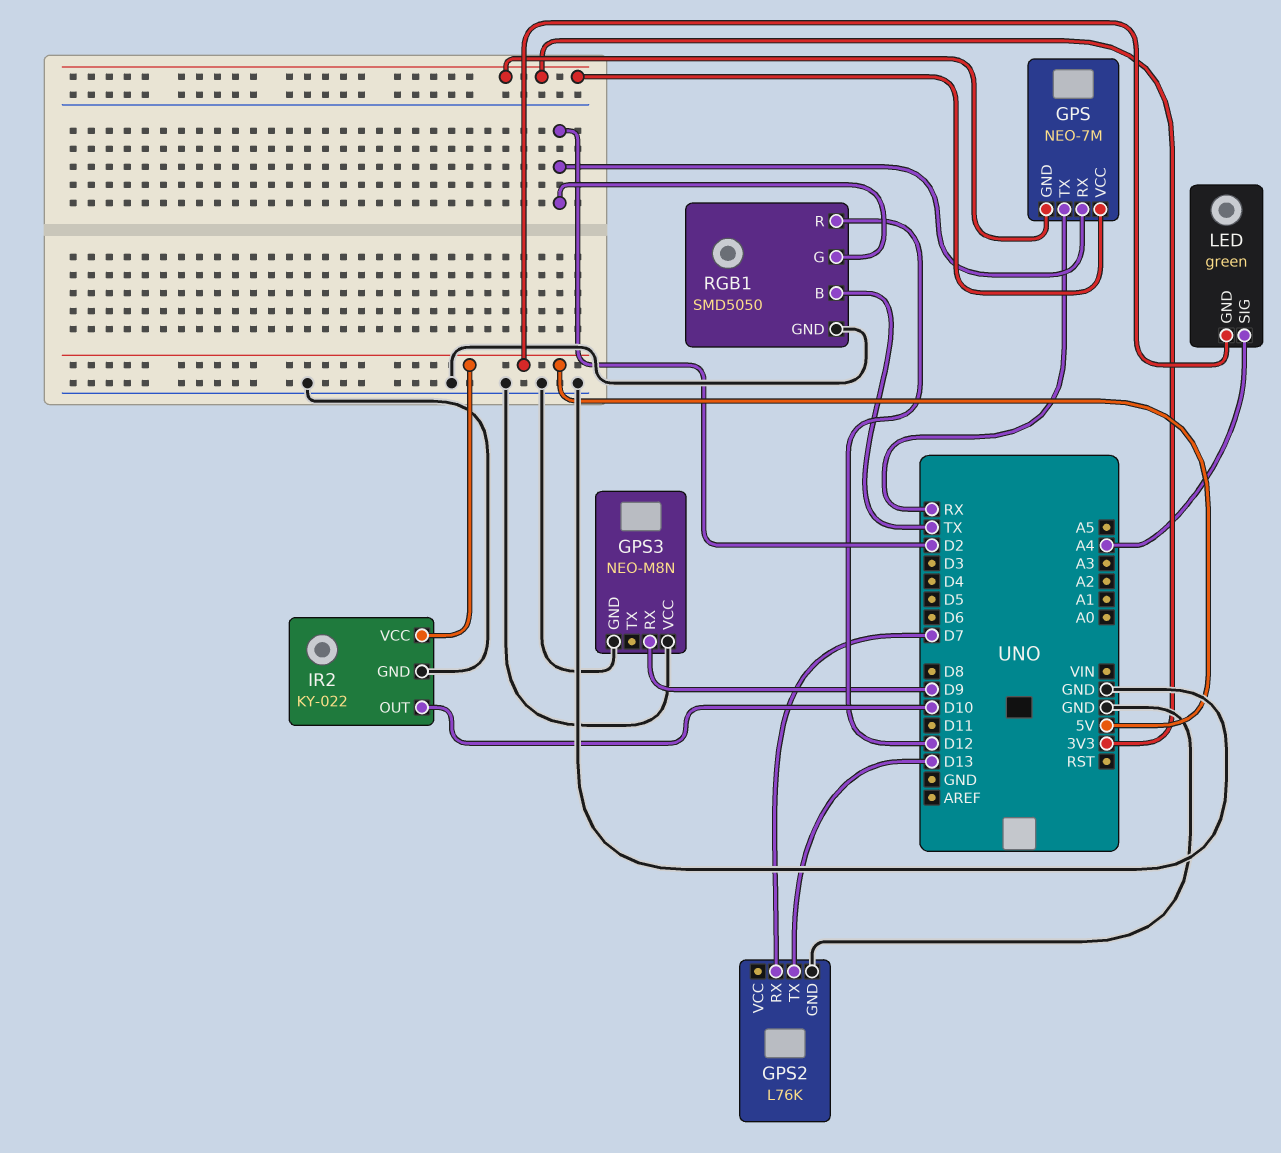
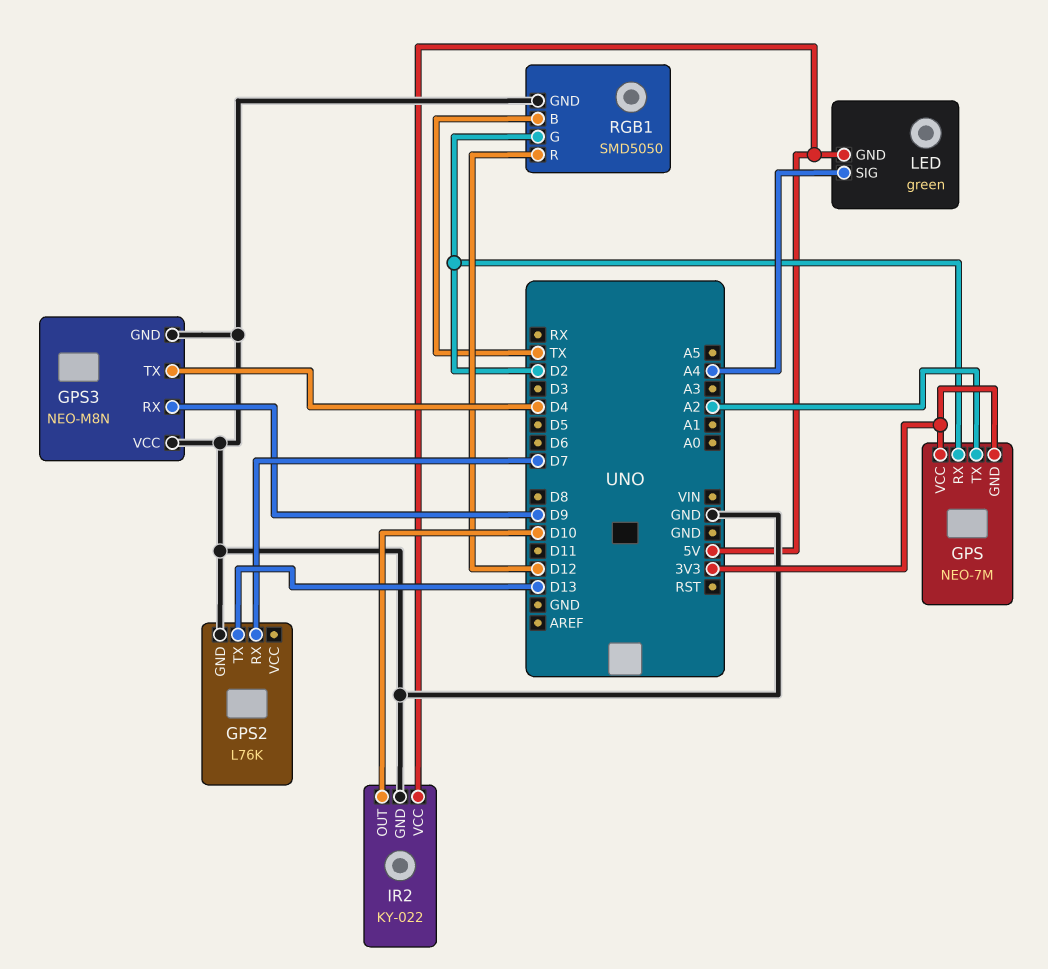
GPS pin TX: RX -> A2
GPS3 pin TX: none -> D4

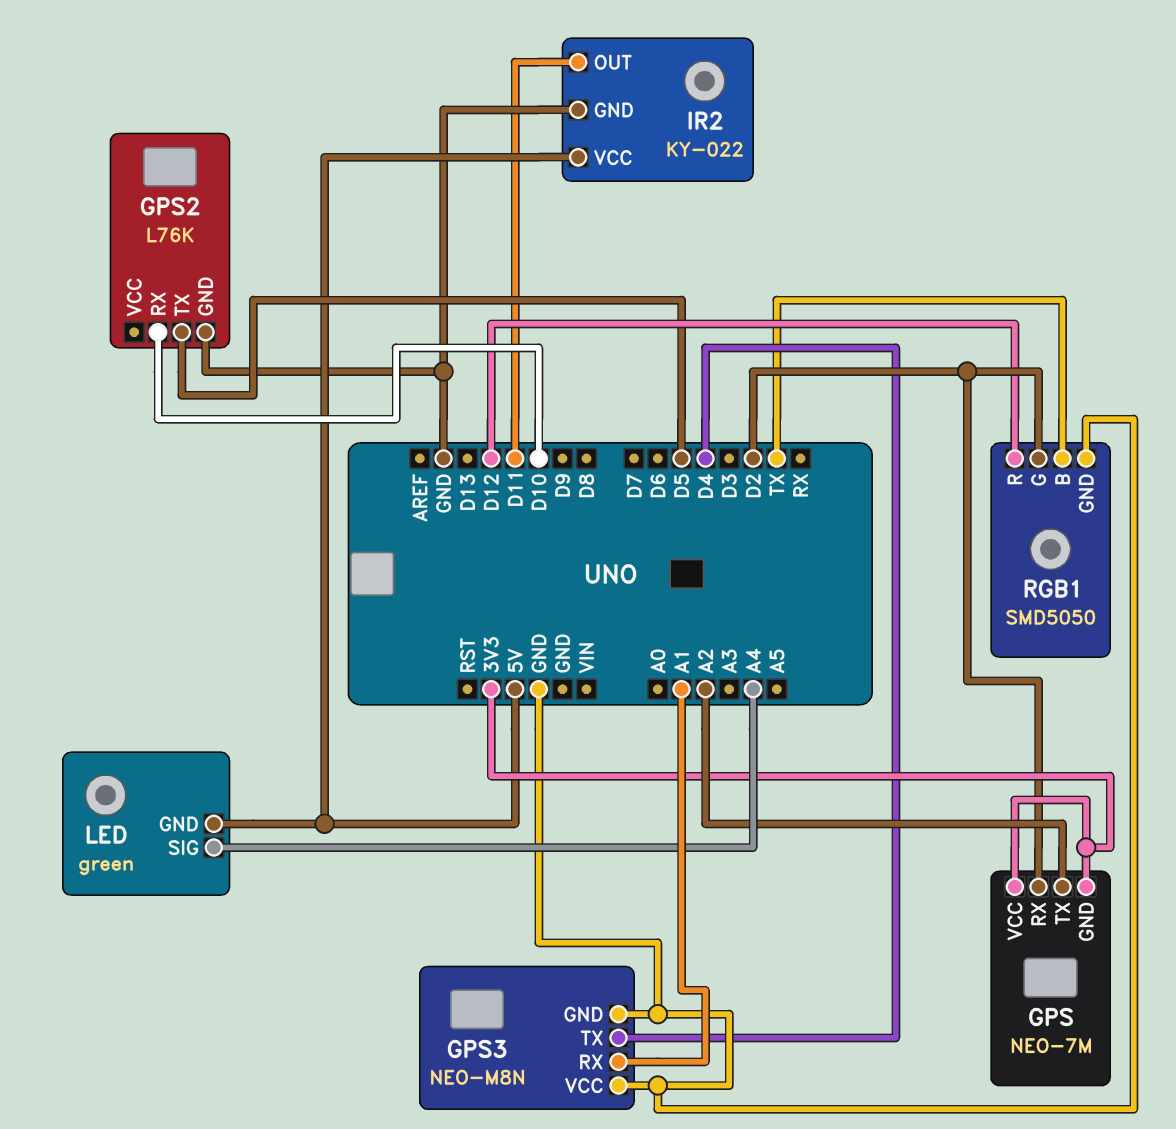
GPS2 pin RX: D7 -> D10
GPS2 pin TX: D13 -> D5
GPS3 pin RX: D9 -> A1
IR2 pin OUT: D10 -> D11

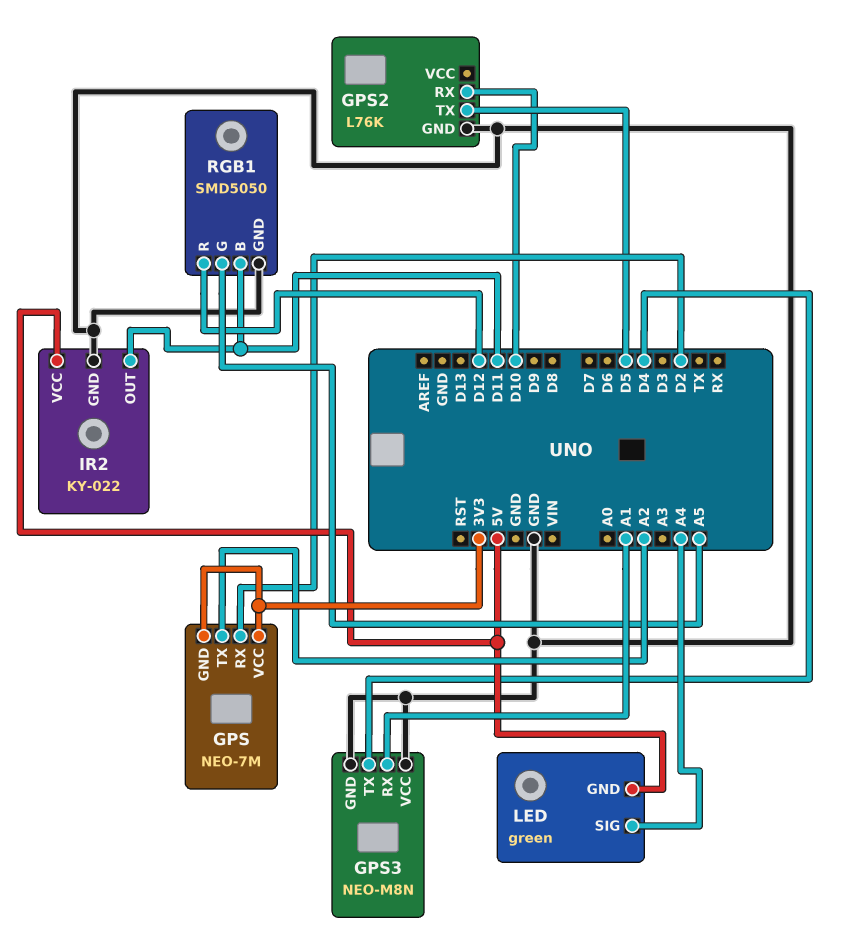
RGB1 pin B: TX -> D11
RGB1 pin G: D2 -> A5

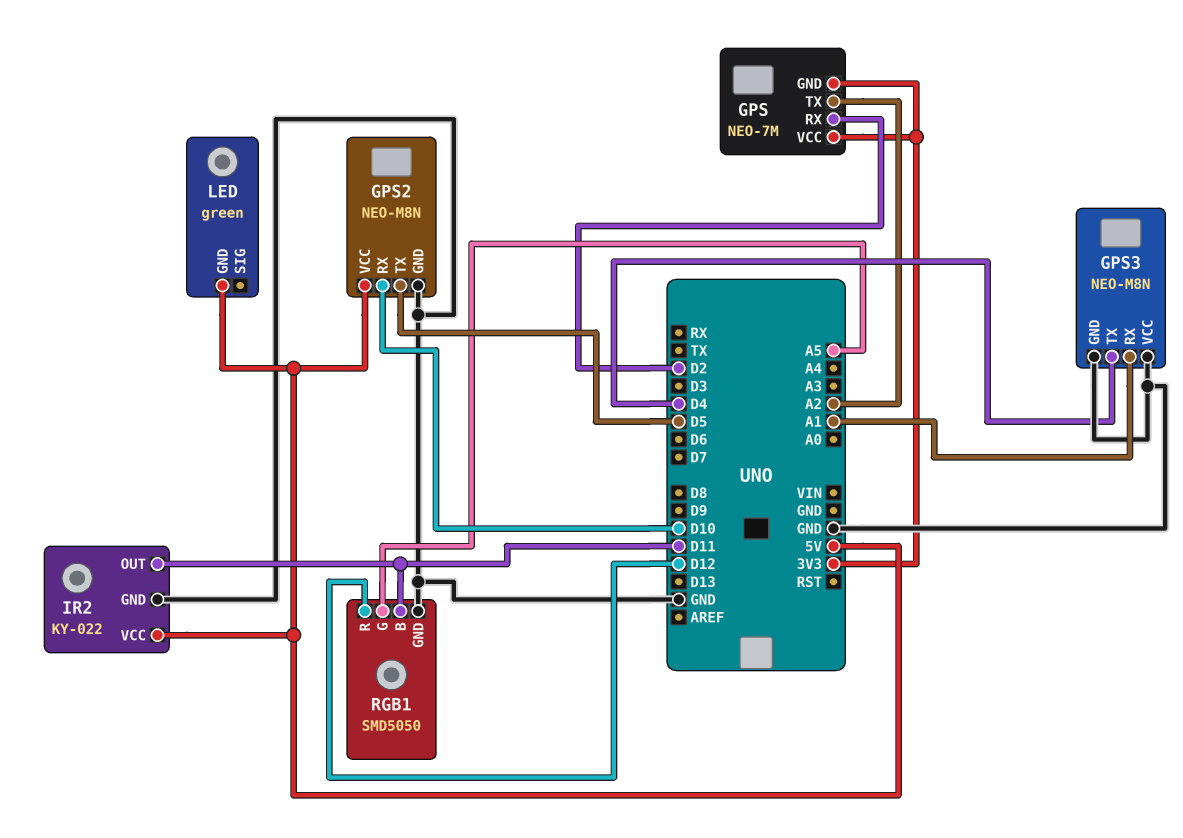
GPS2: L76K -> NEO-M8N
GPS2 pin VCC: none -> 5V
LED pin SIG: A4 -> none

